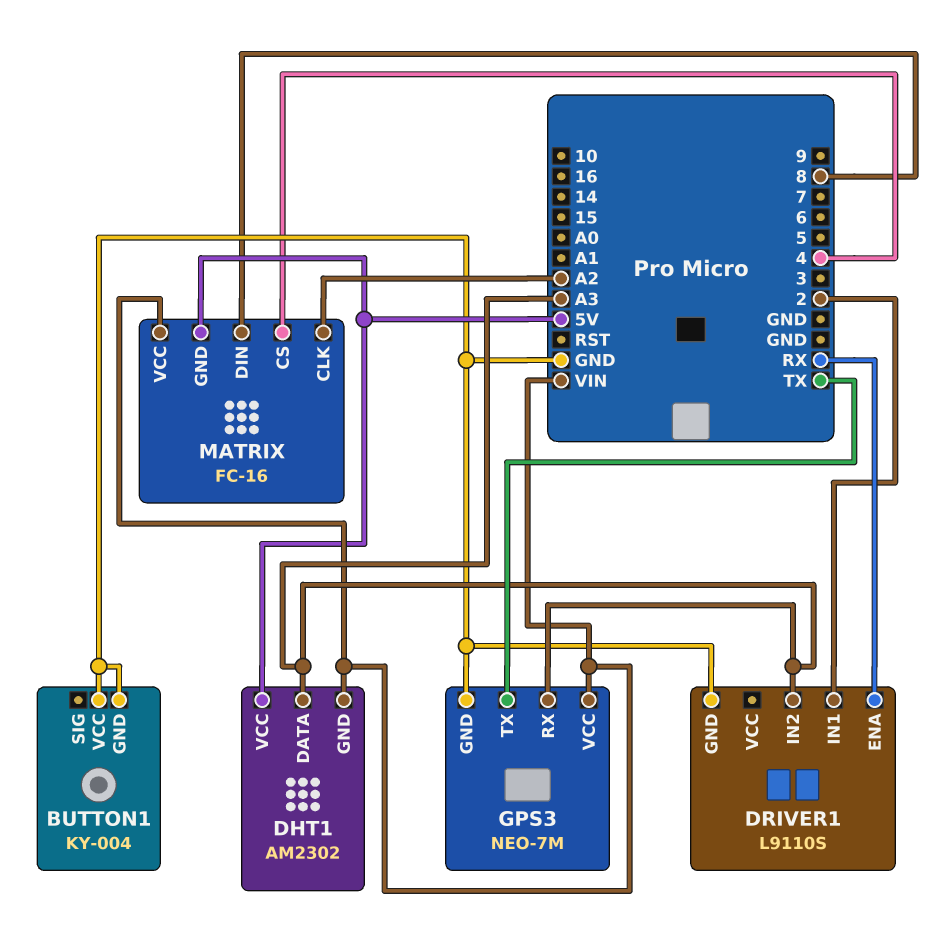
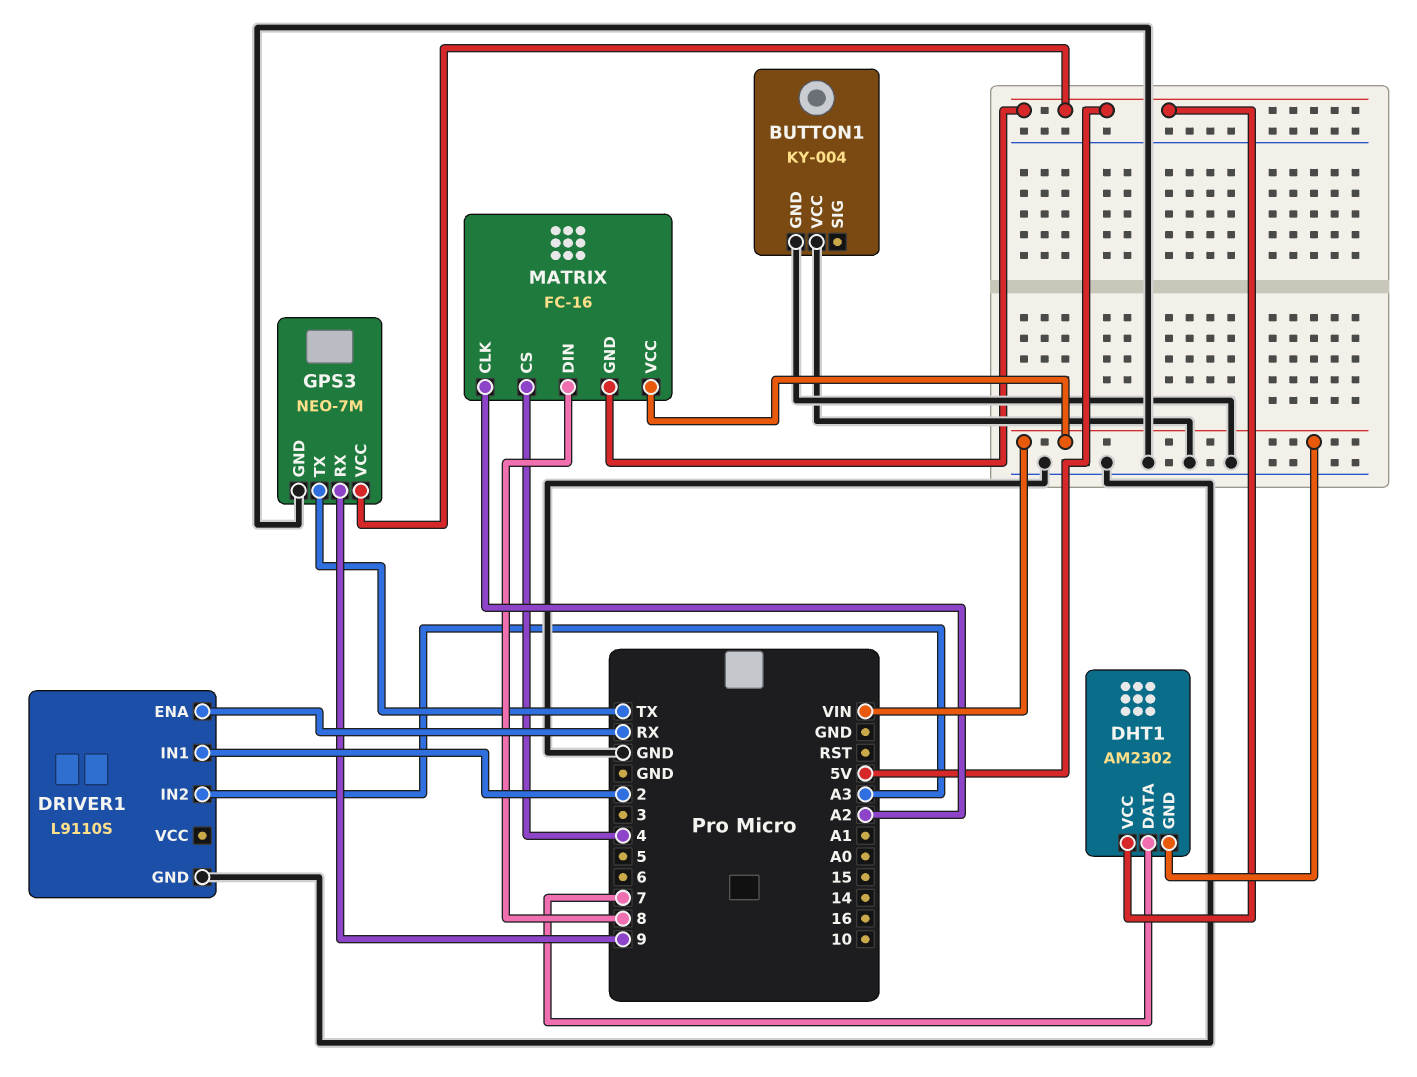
DHT1 pin DATA: A3 -> 7
GPS3 pin RX: A3 -> 9
GPS3 pin VCC: VIN -> 5V

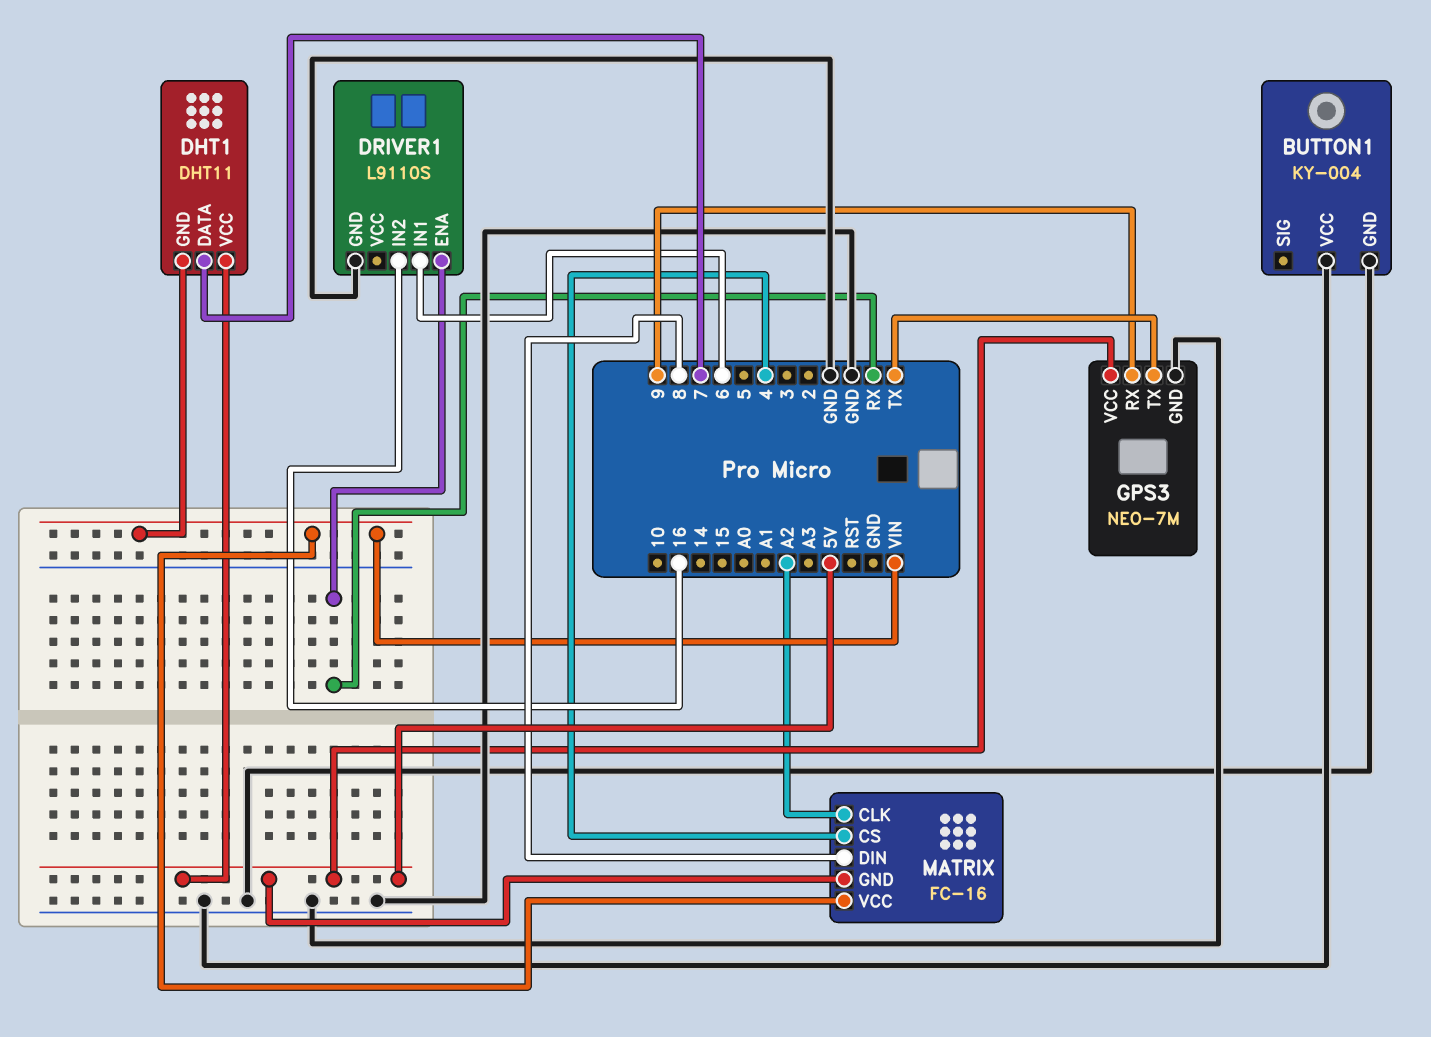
DHT1: AM2302 -> DHT11
DRIVER1 pin IN1: 2 -> 6
DRIVER1 pin IN2: A3 -> 16

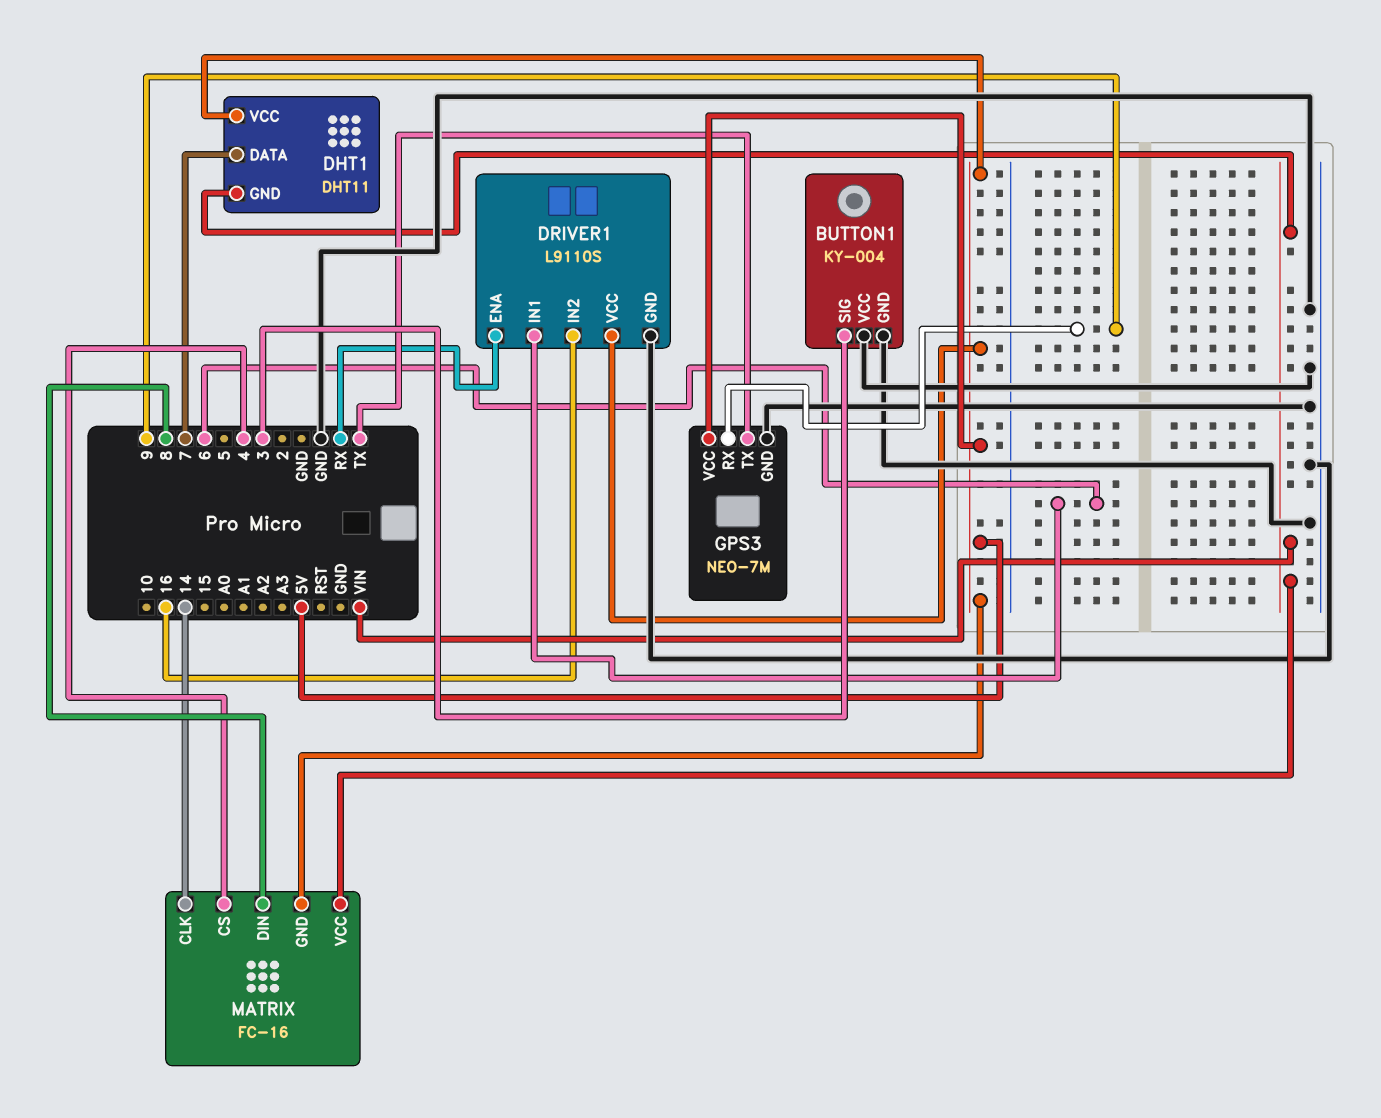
BUTTON1 pin SIG: none -> 3
DRIVER1 pin VCC: none -> 5V
MATRIX pin CLK: A2 -> 14

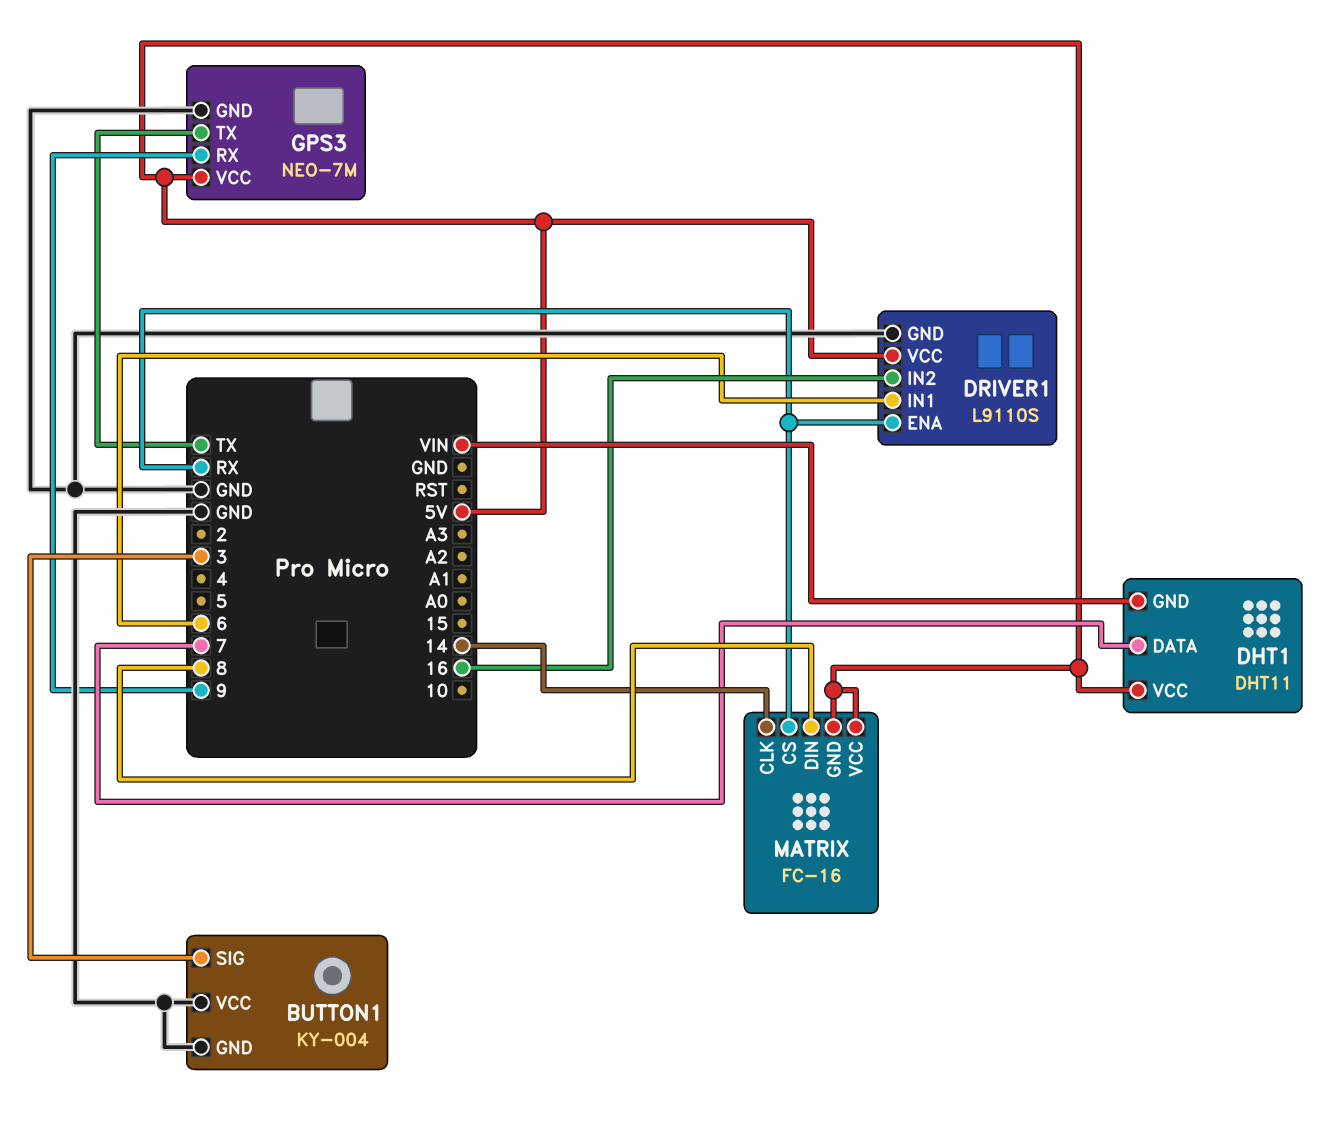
MATRIX pin CS: 4 -> RX
MATRIX pin VCC: VIN -> 5V

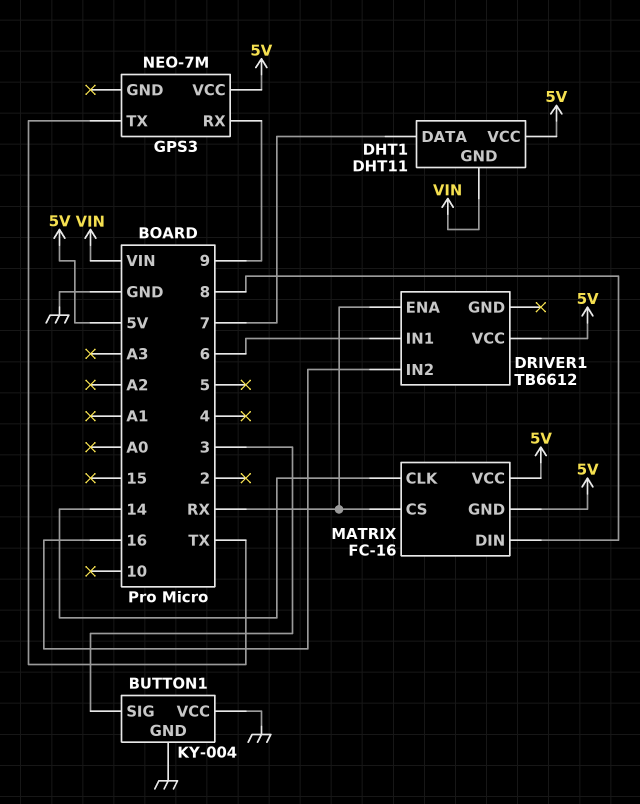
DRIVER1: L9110S -> TB6612
DRIVER1 pin GND: GND -> none
GPS3 pin GND: GND -> none

